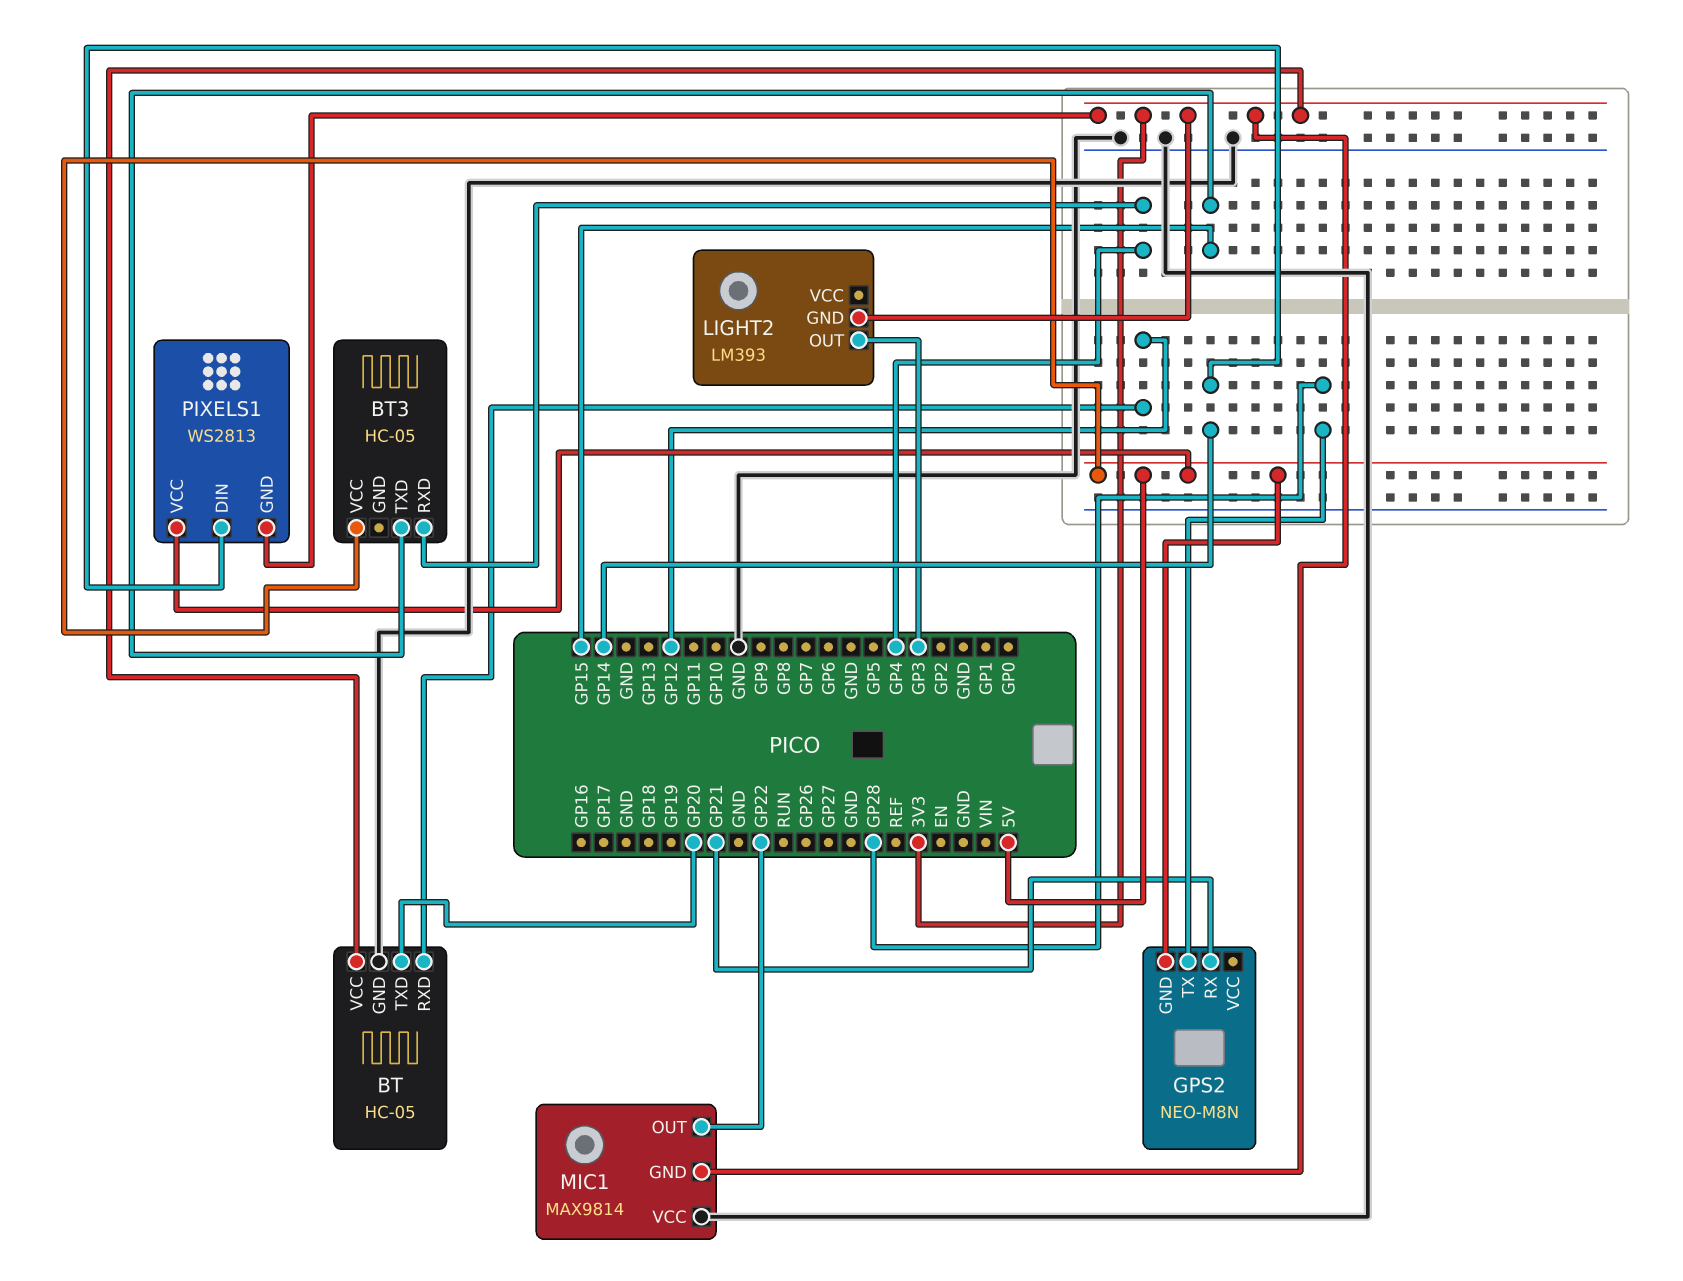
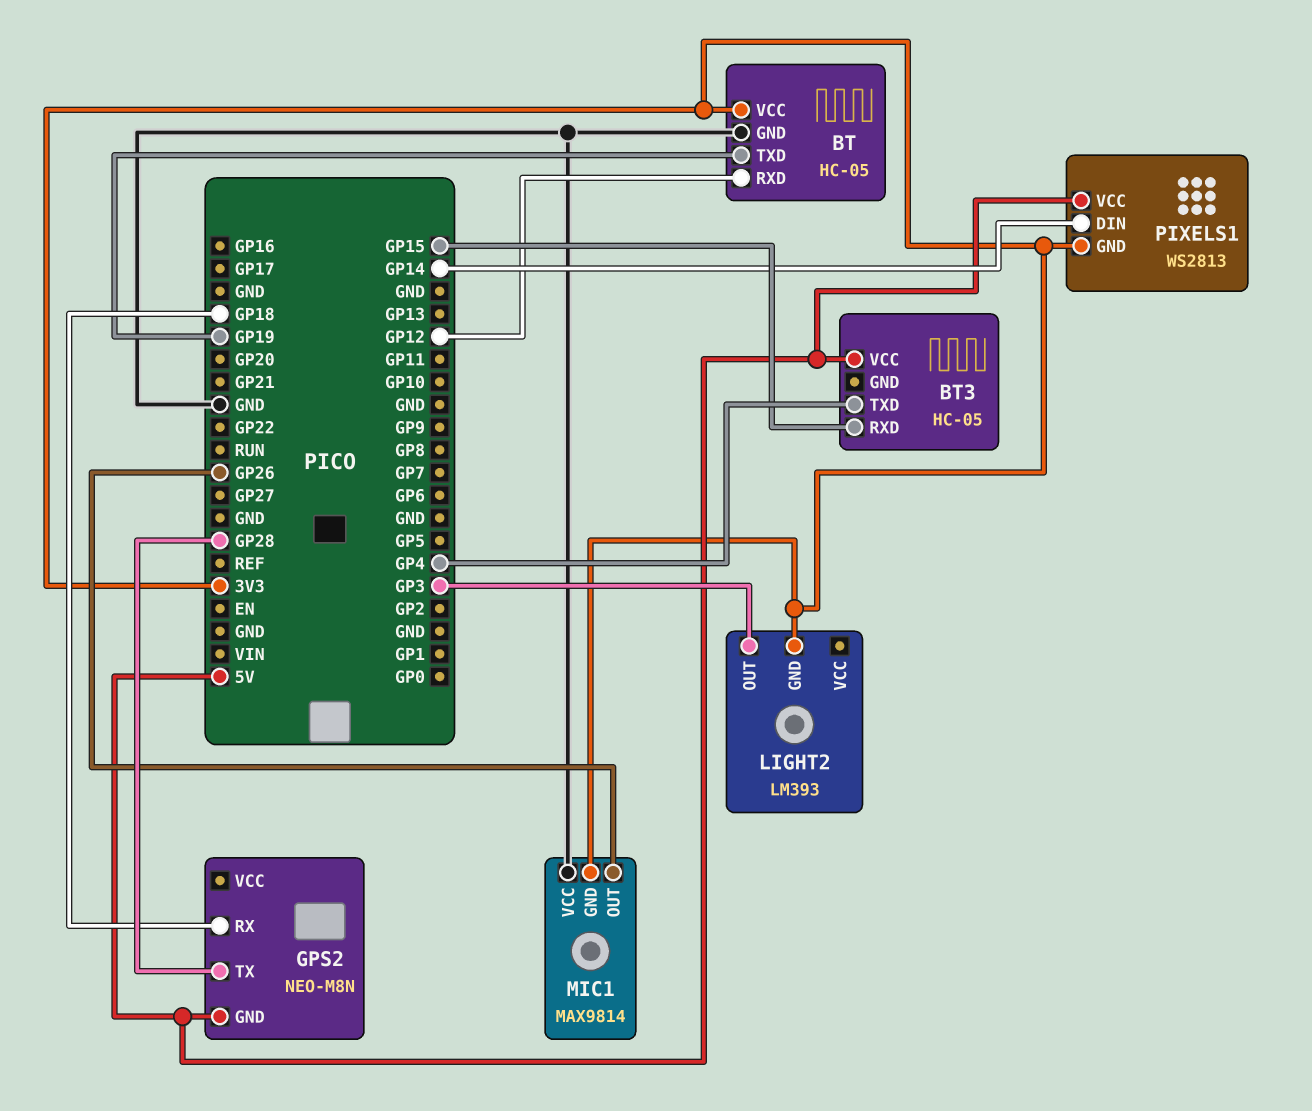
BT pin TXD: GP20 -> GP19
BT3 pin RXD: GP4 -> GP15
BT3 pin TXD: GP15 -> GP4
GPS2 pin RX: GP21 -> GP18
MIC1 pin OUT: GP22 -> GP26

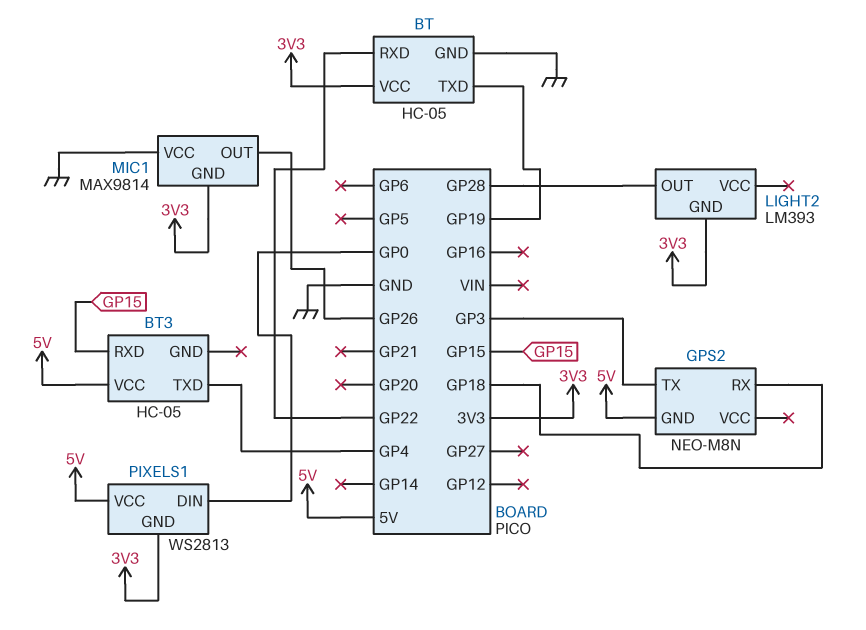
BT pin RXD: GP12 -> GP22
GPS2 pin TX: GP28 -> GP3
LIGHT2 pin OUT: GP3 -> GP28
PIXELS1 pin DIN: GP14 -> GP0

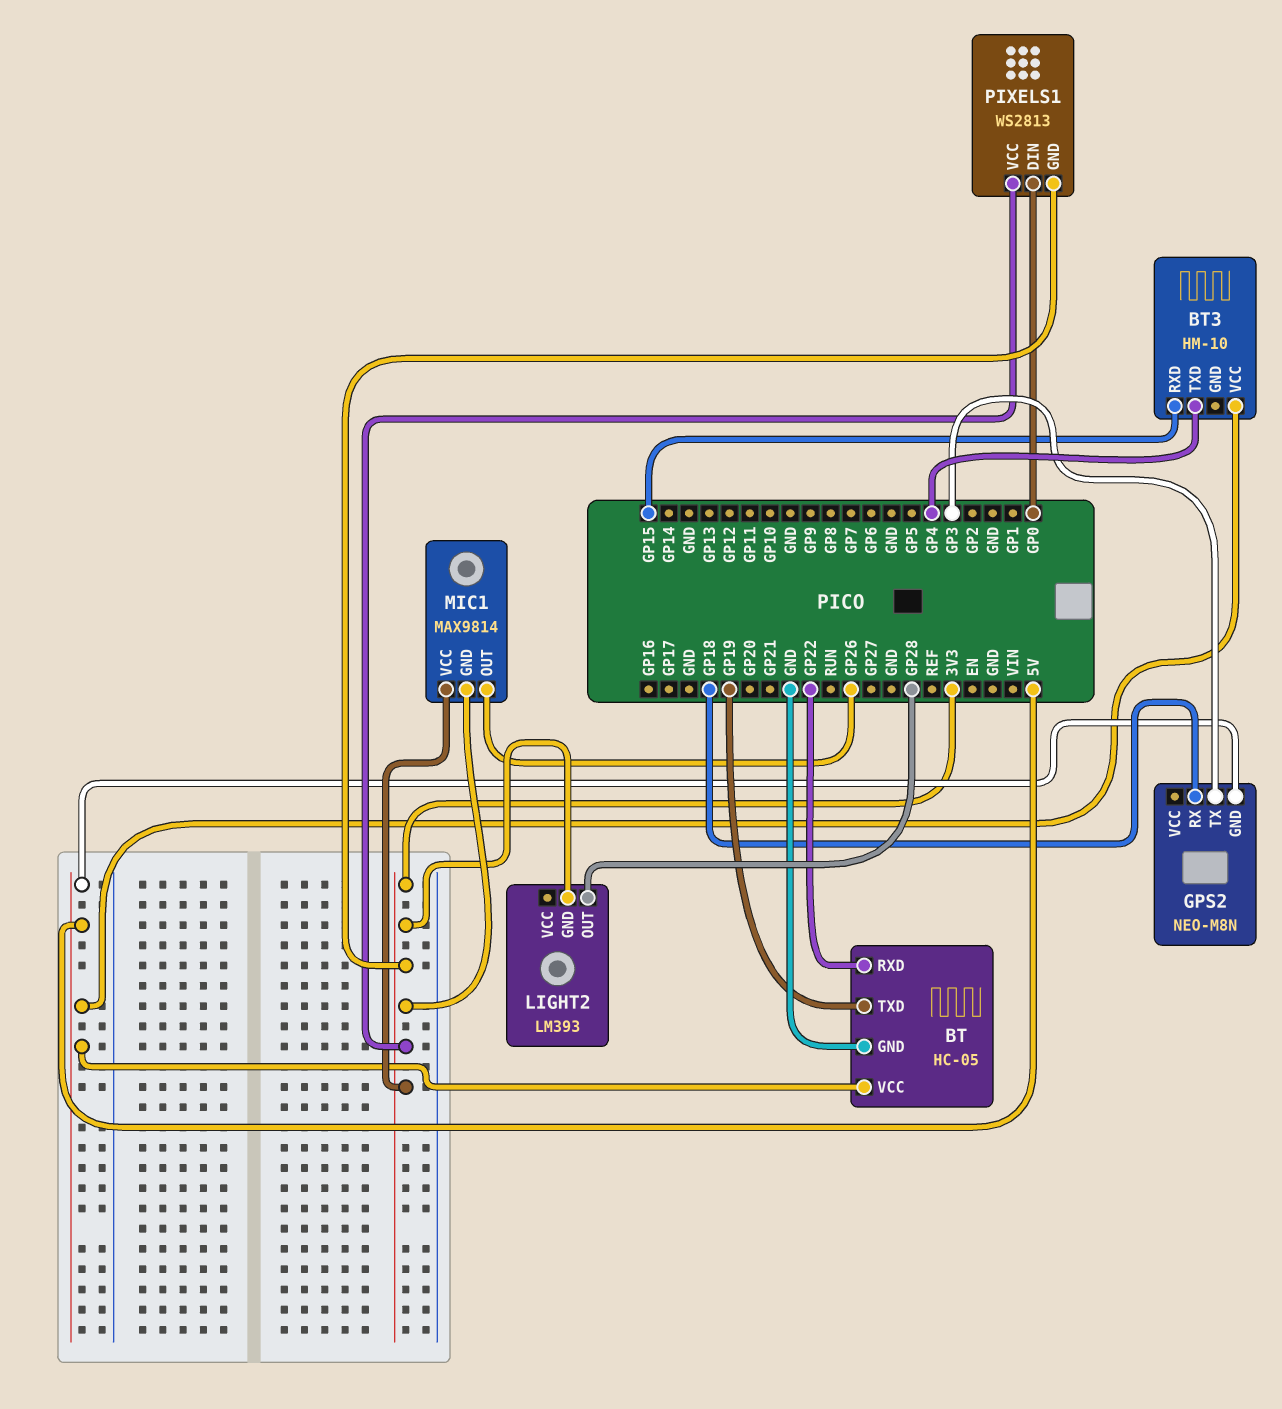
BT pin VCC: 3V3 -> 5V
BT3: HC-05 -> HM-10
MIC1 pin VCC: GND -> 3V3
PIXELS1 pin VCC: 5V -> 3V3

